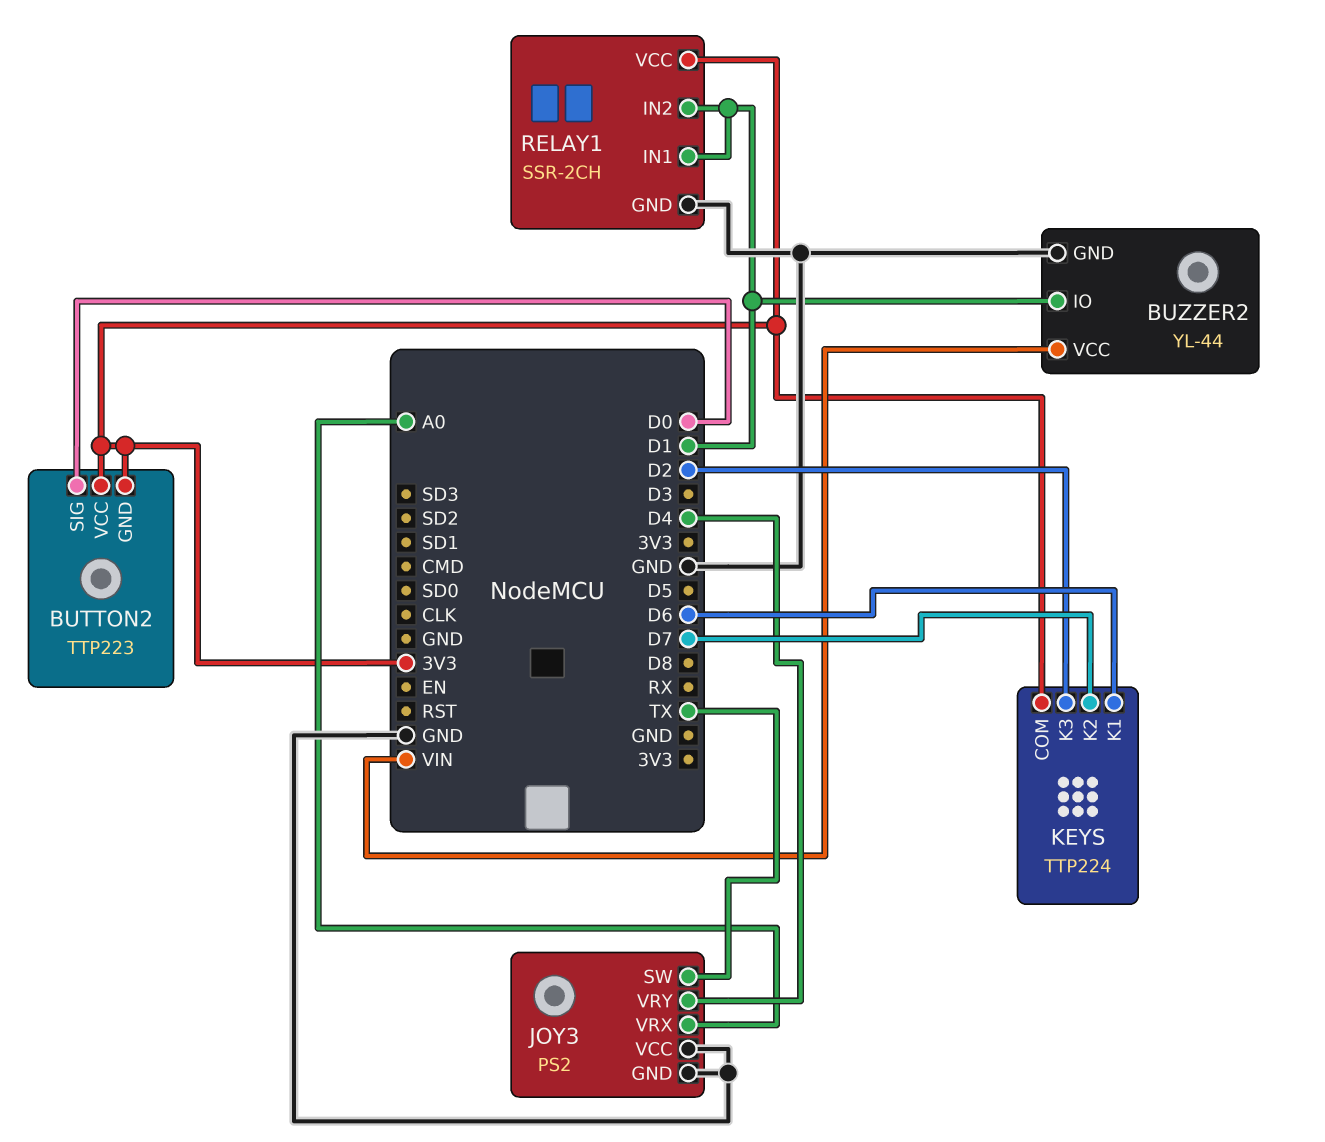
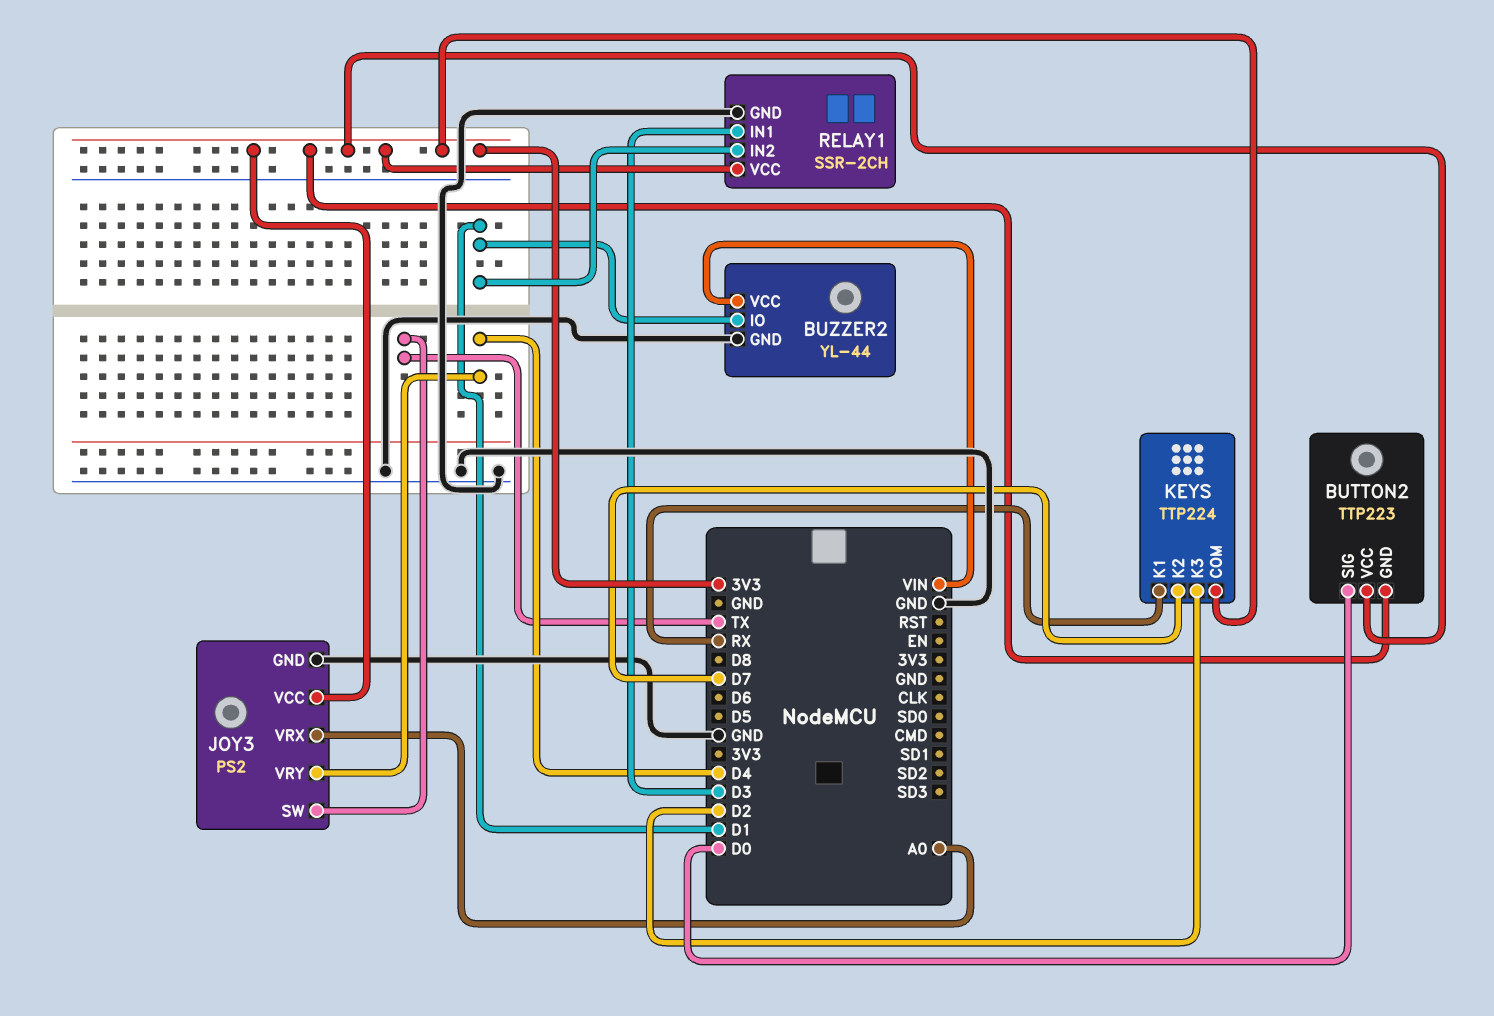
JOY3 pin VCC: GND -> 3V3
KEYS pin K1: D6 -> RX
RELAY1 pin IN1: D1 -> D3

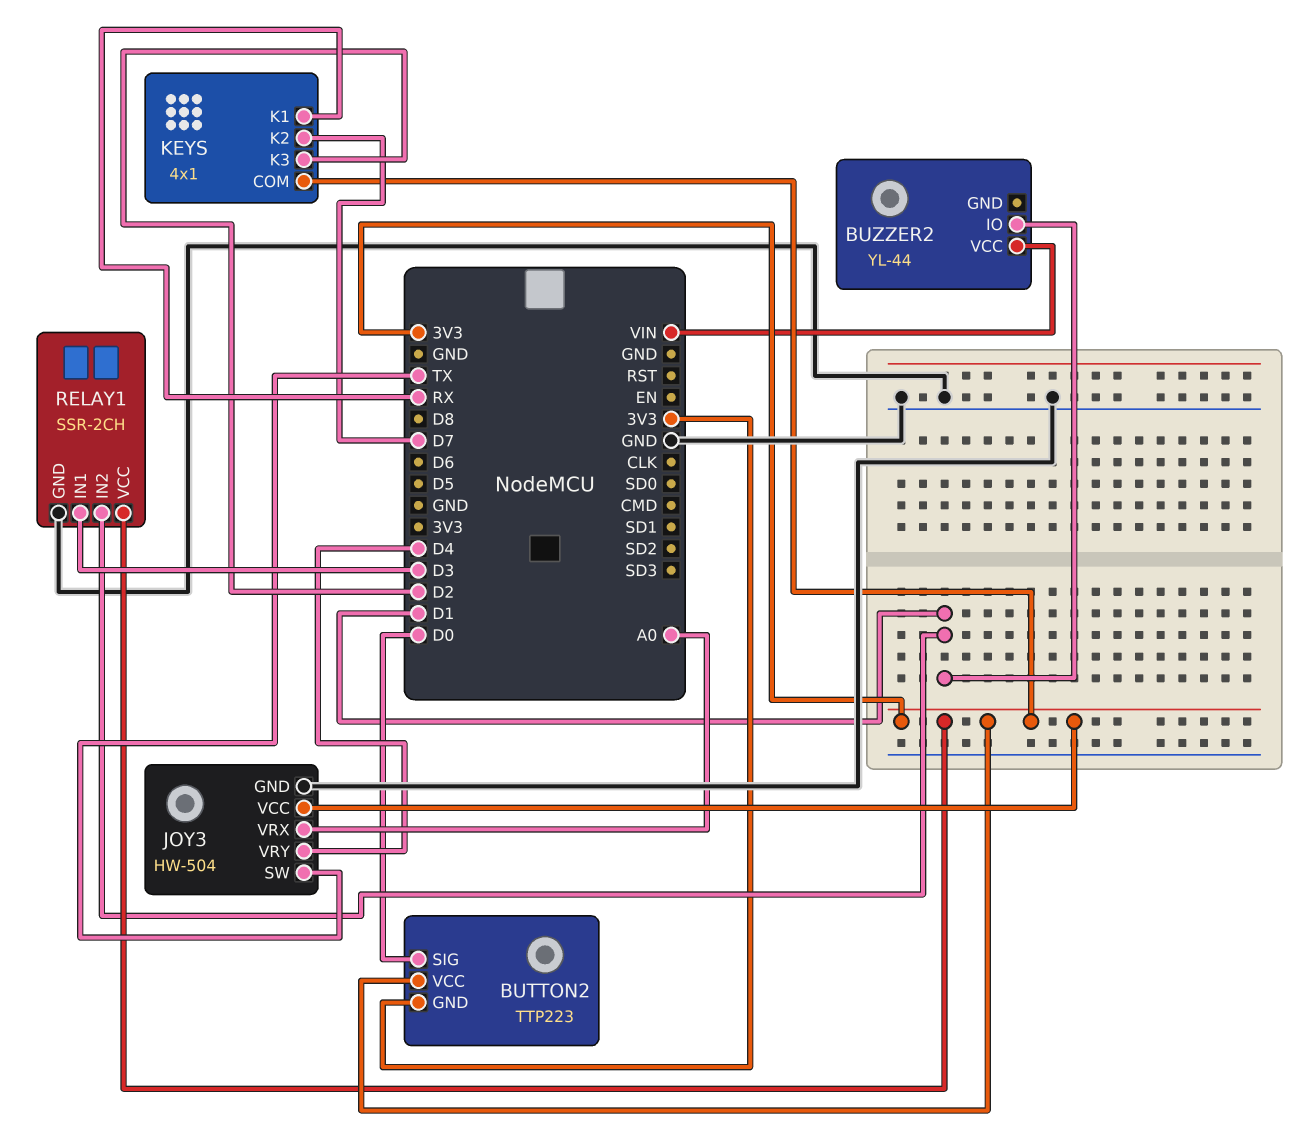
BUZZER2 pin GND: GND -> none
JOY3: PS2 -> HW-504
KEYS: TTP224 -> 4x1

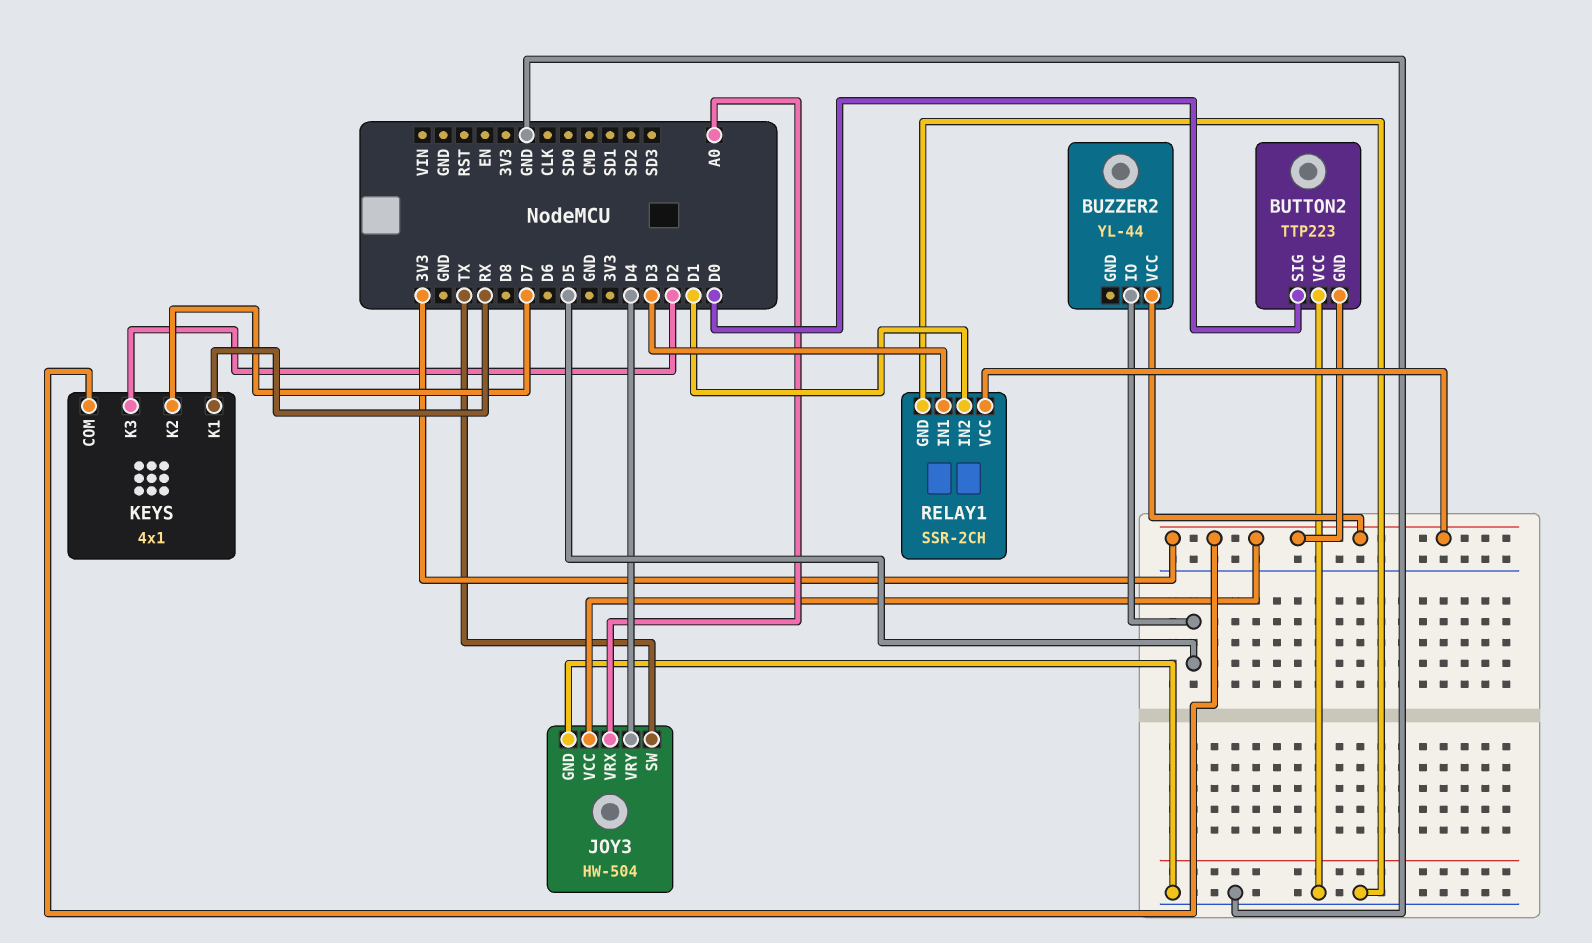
BUTTON2 pin VCC: 3V3 -> GND
BUZZER2 pin IO: D1 -> D5
BUZZER2 pin VCC: VIN -> 3V3

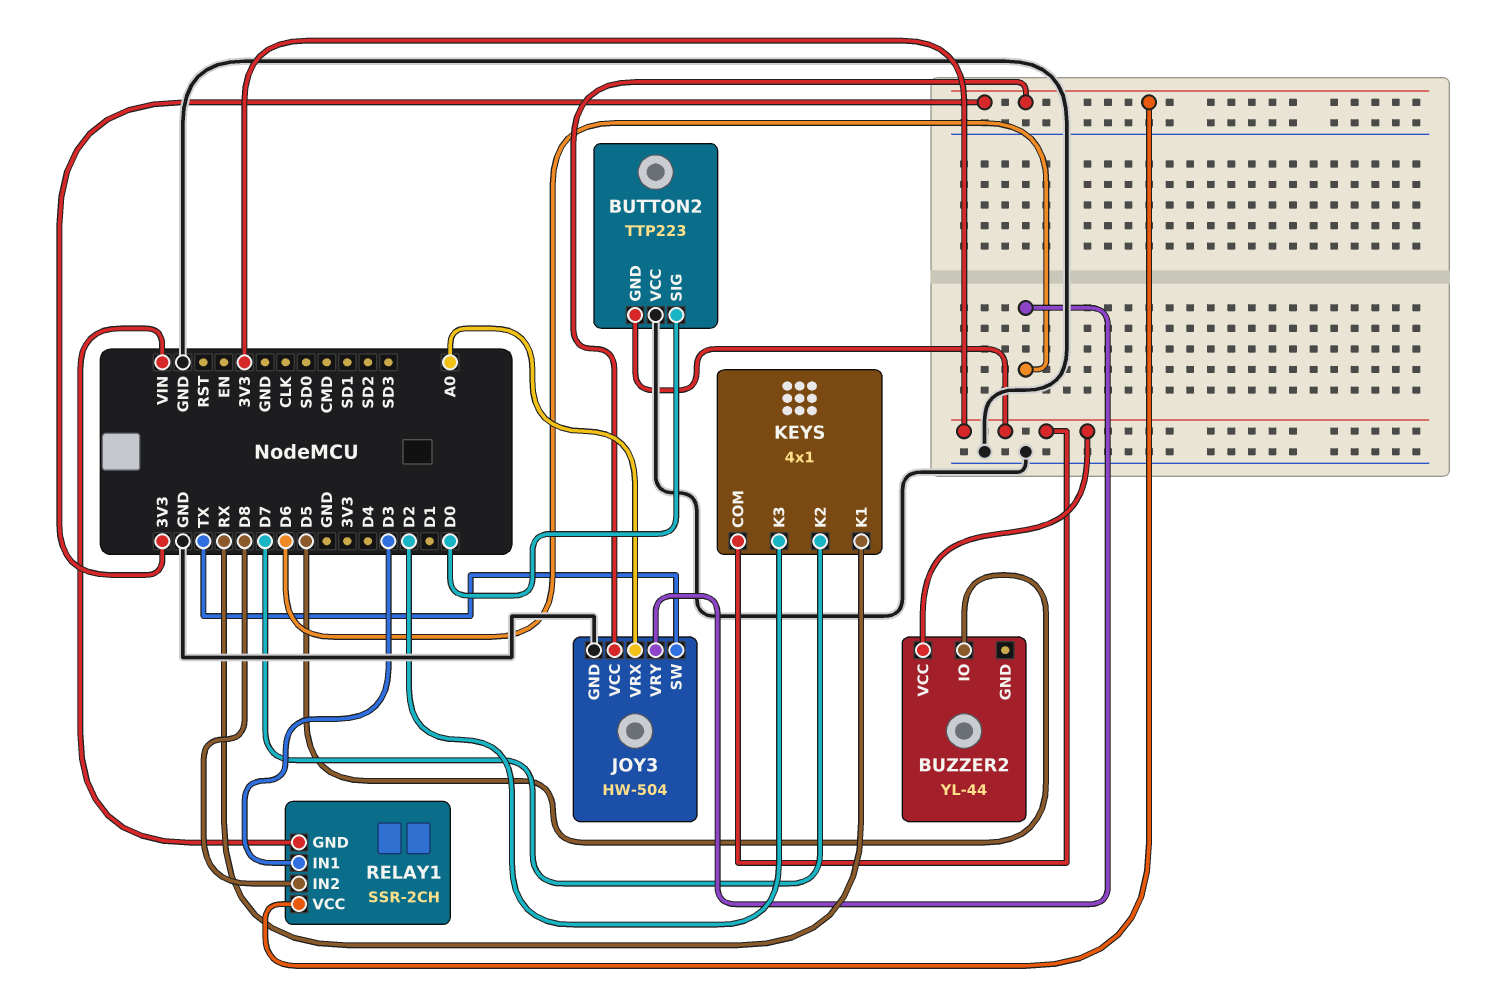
JOY3 pin VRY: D4 -> D6
RELAY1 pin GND: GND -> VIN
RELAY1 pin IN2: D1 -> D8

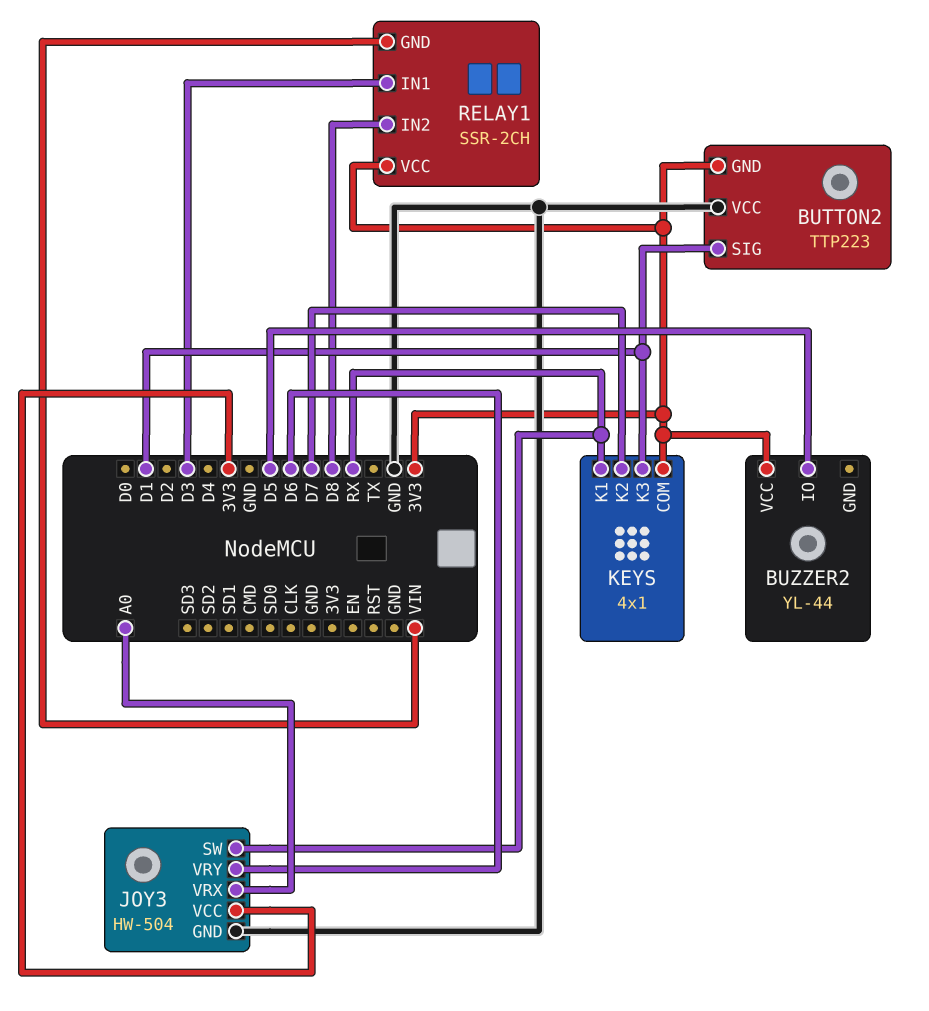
BUTTON2 pin SIG: D0 -> D1
JOY3 pin SW: TX -> RX
KEYS pin K3: D2 -> D1

